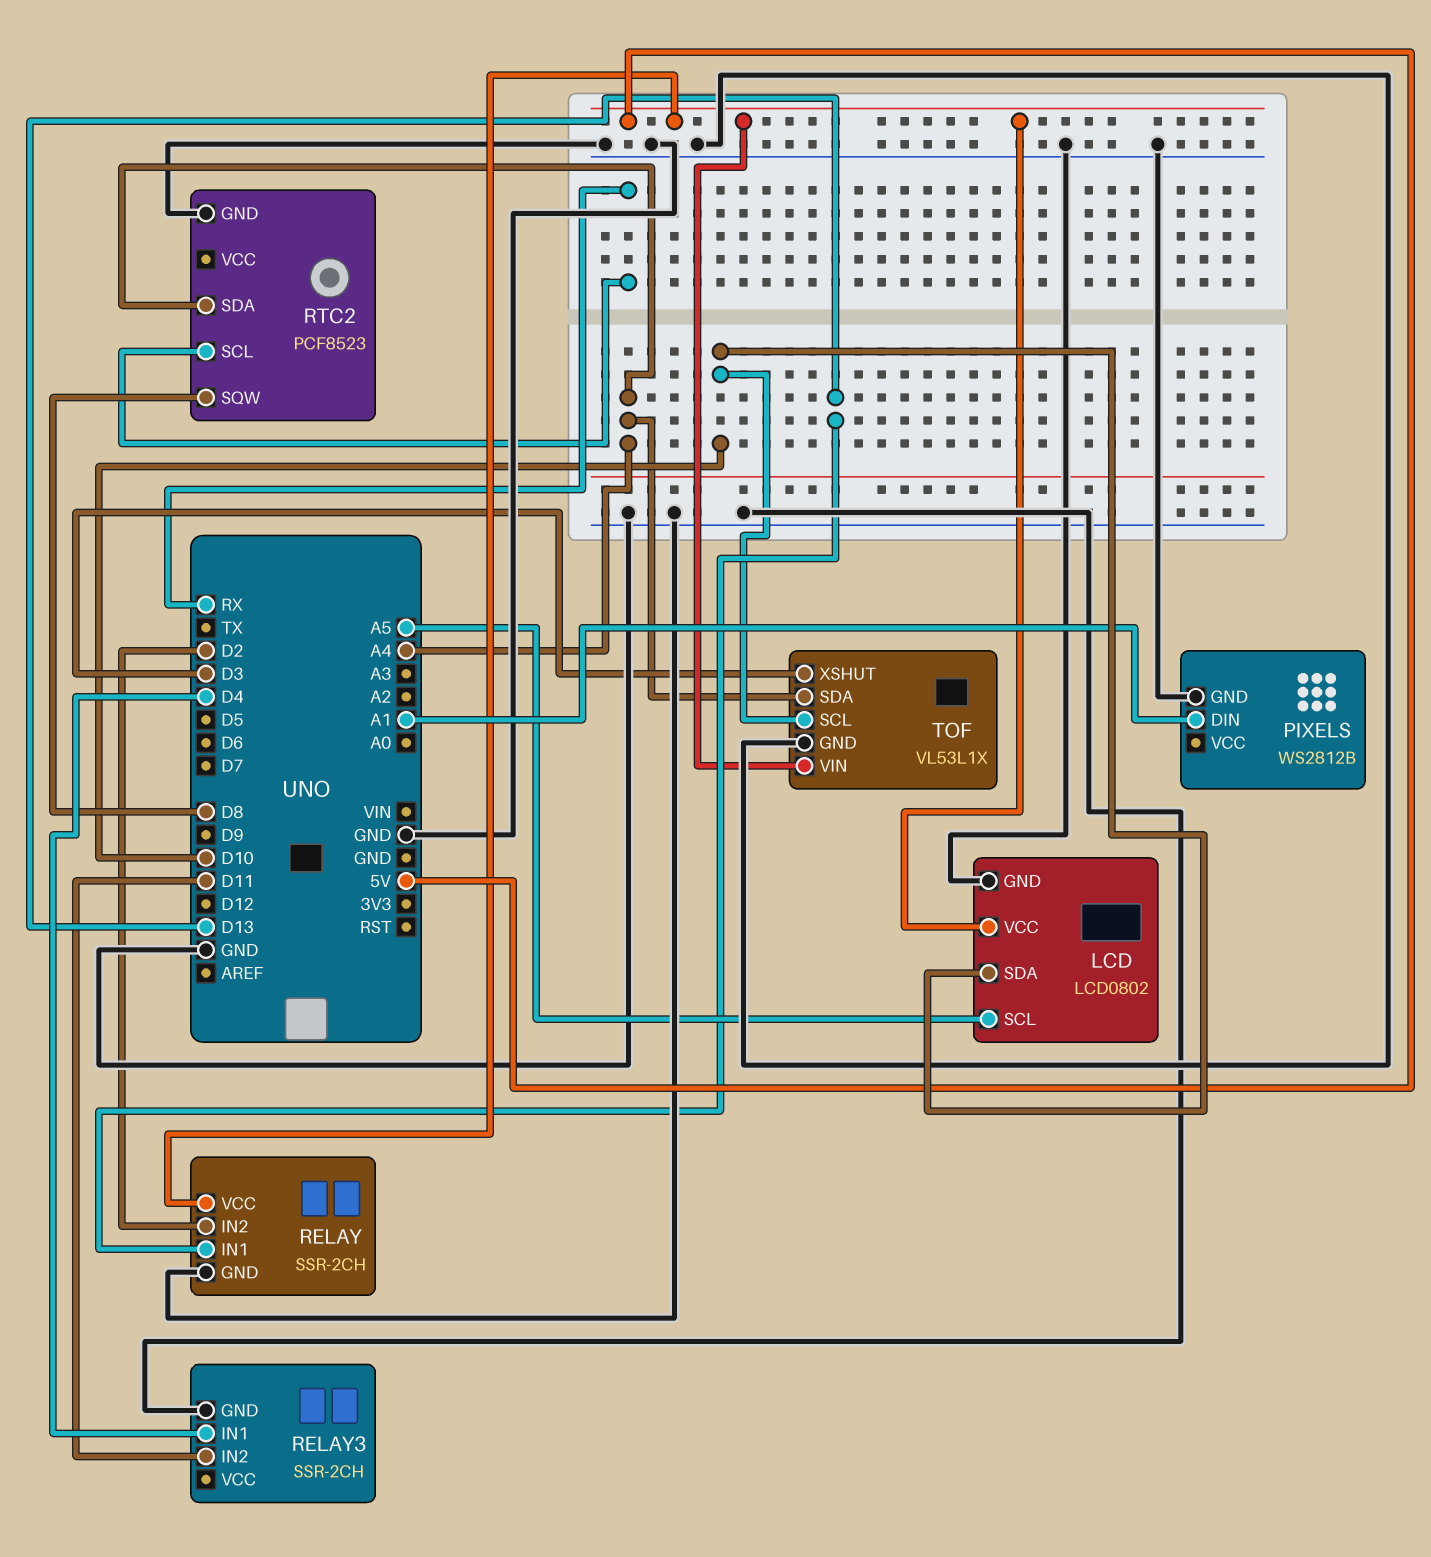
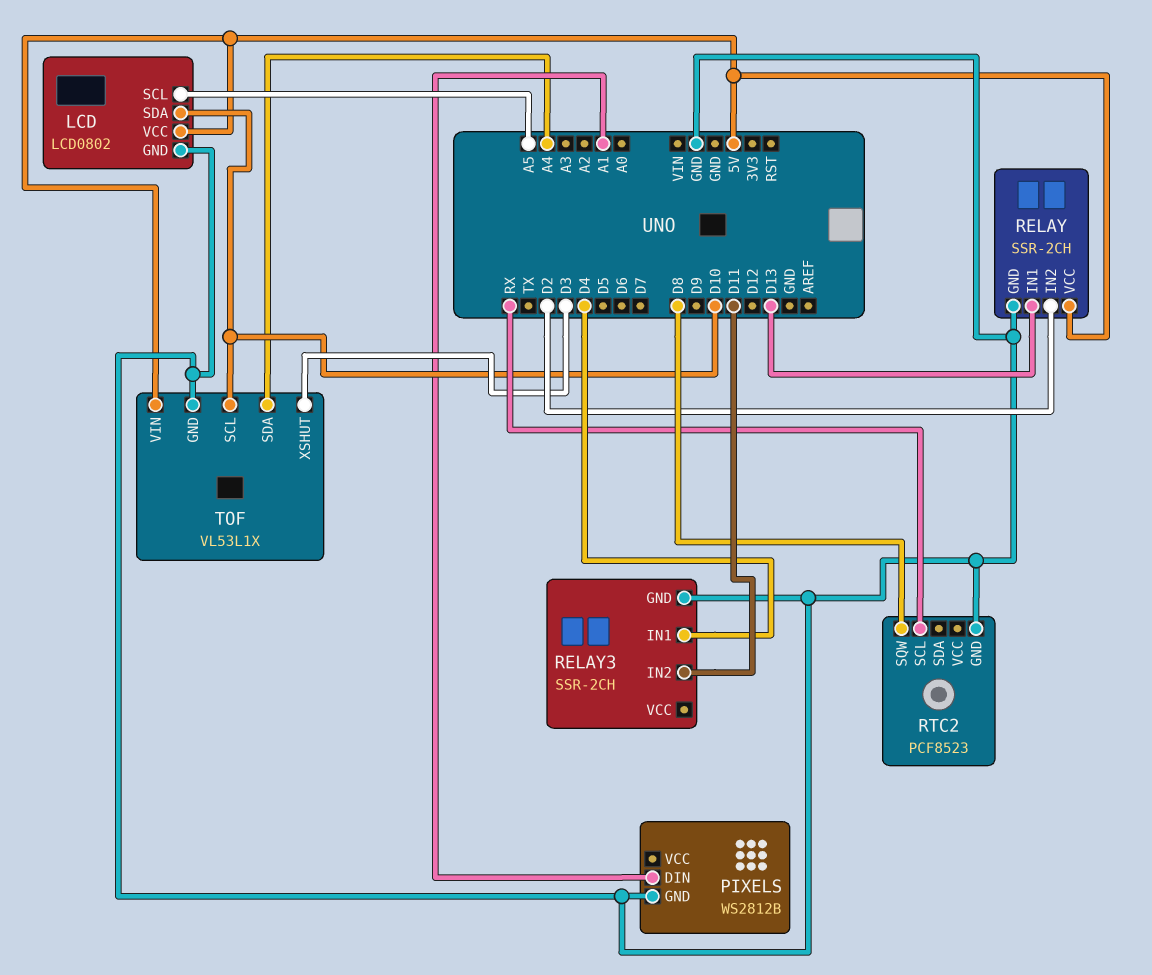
RTC2 pin SDA: A4 -> none

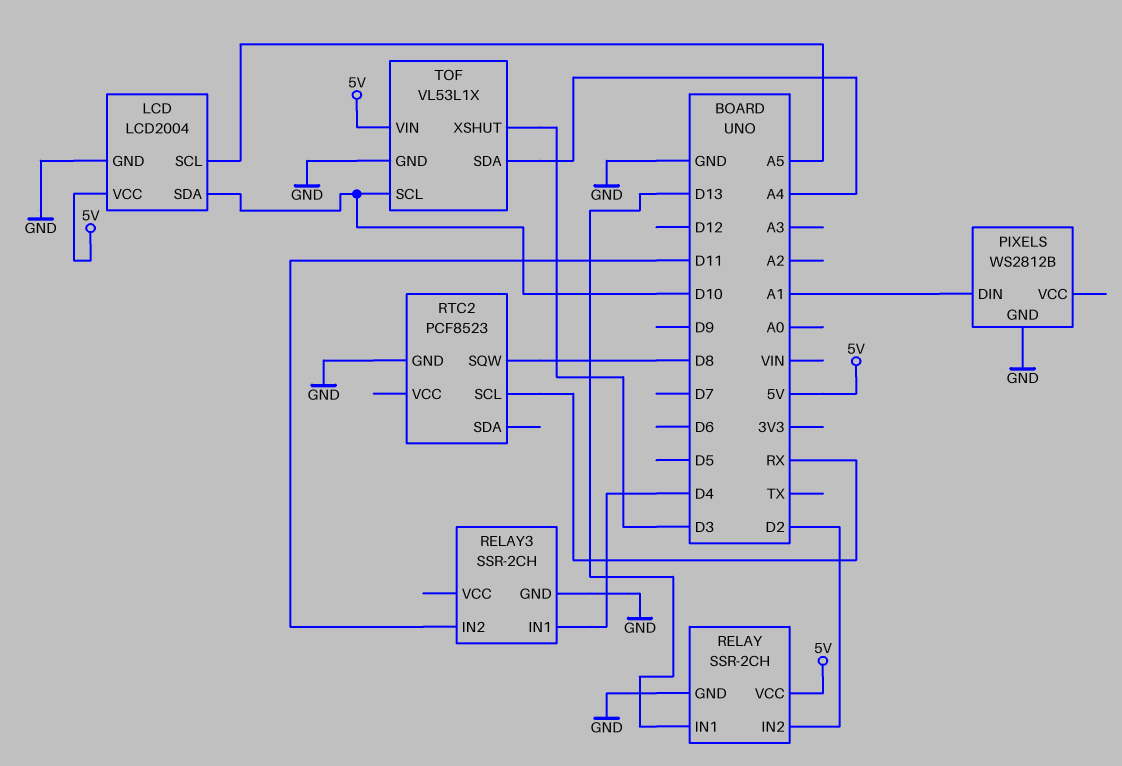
LCD: LCD0802 -> LCD2004

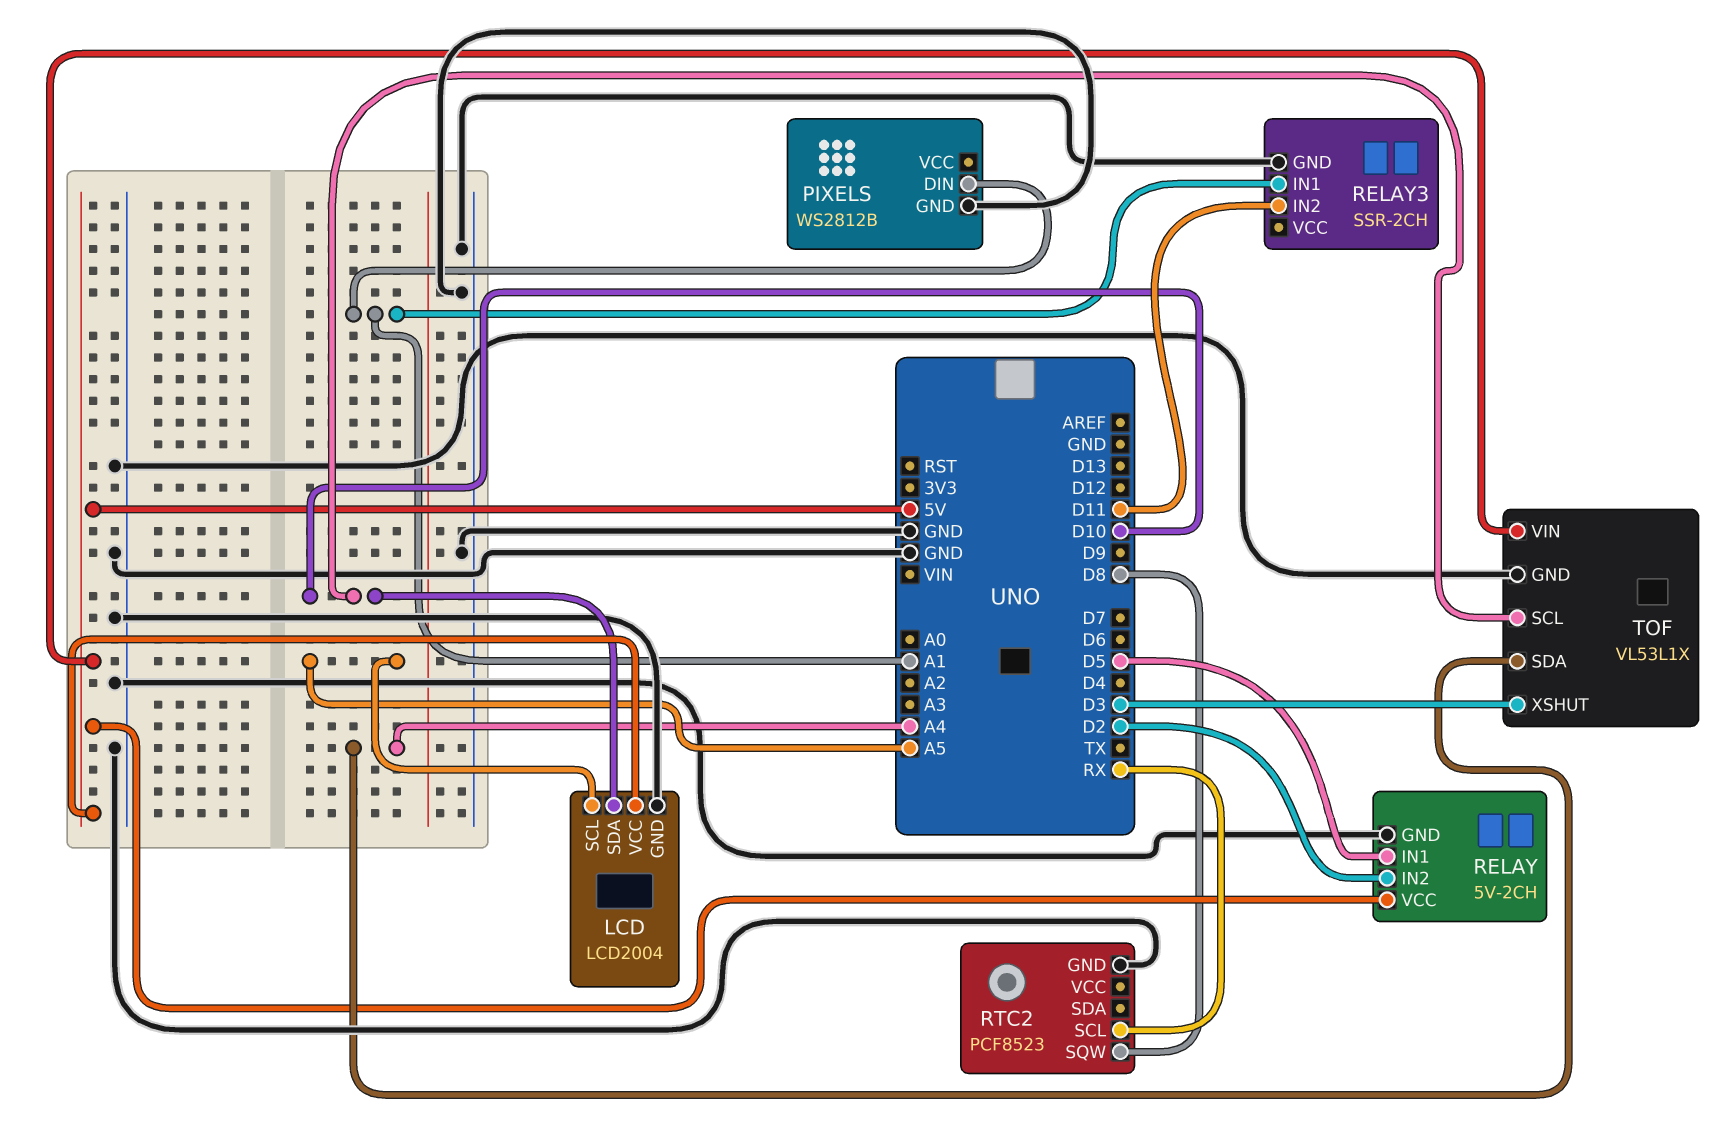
RELAY: SSR-2CH -> 5V-2CH
RELAY pin IN1: D13 -> D5
RELAY3 pin IN1: D4 -> A1

